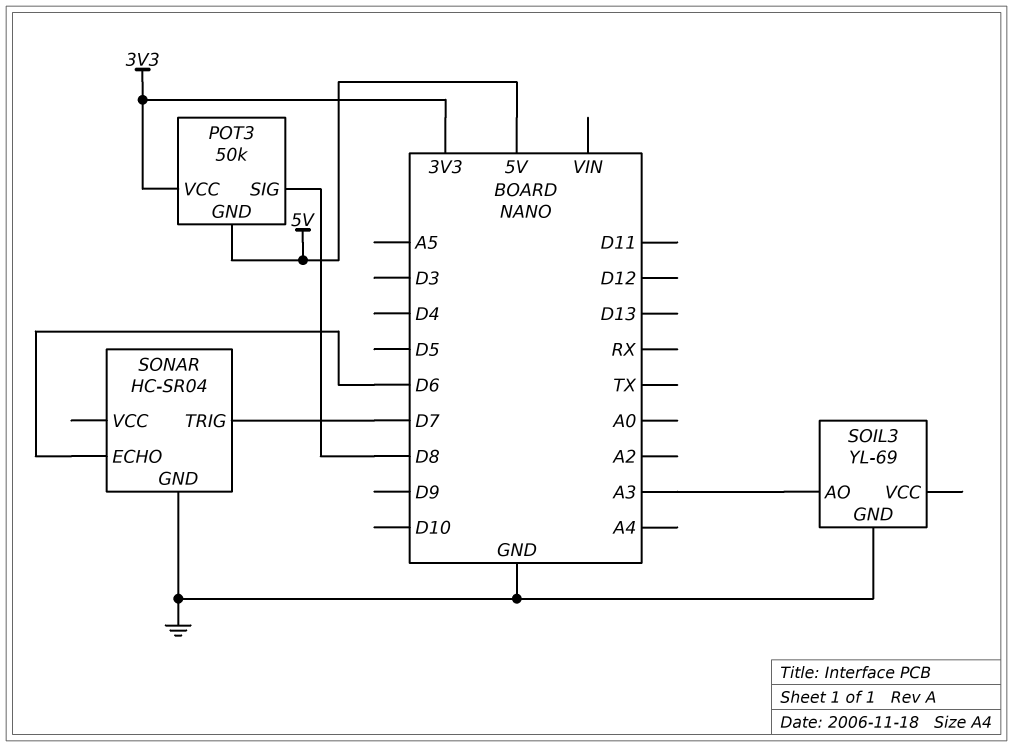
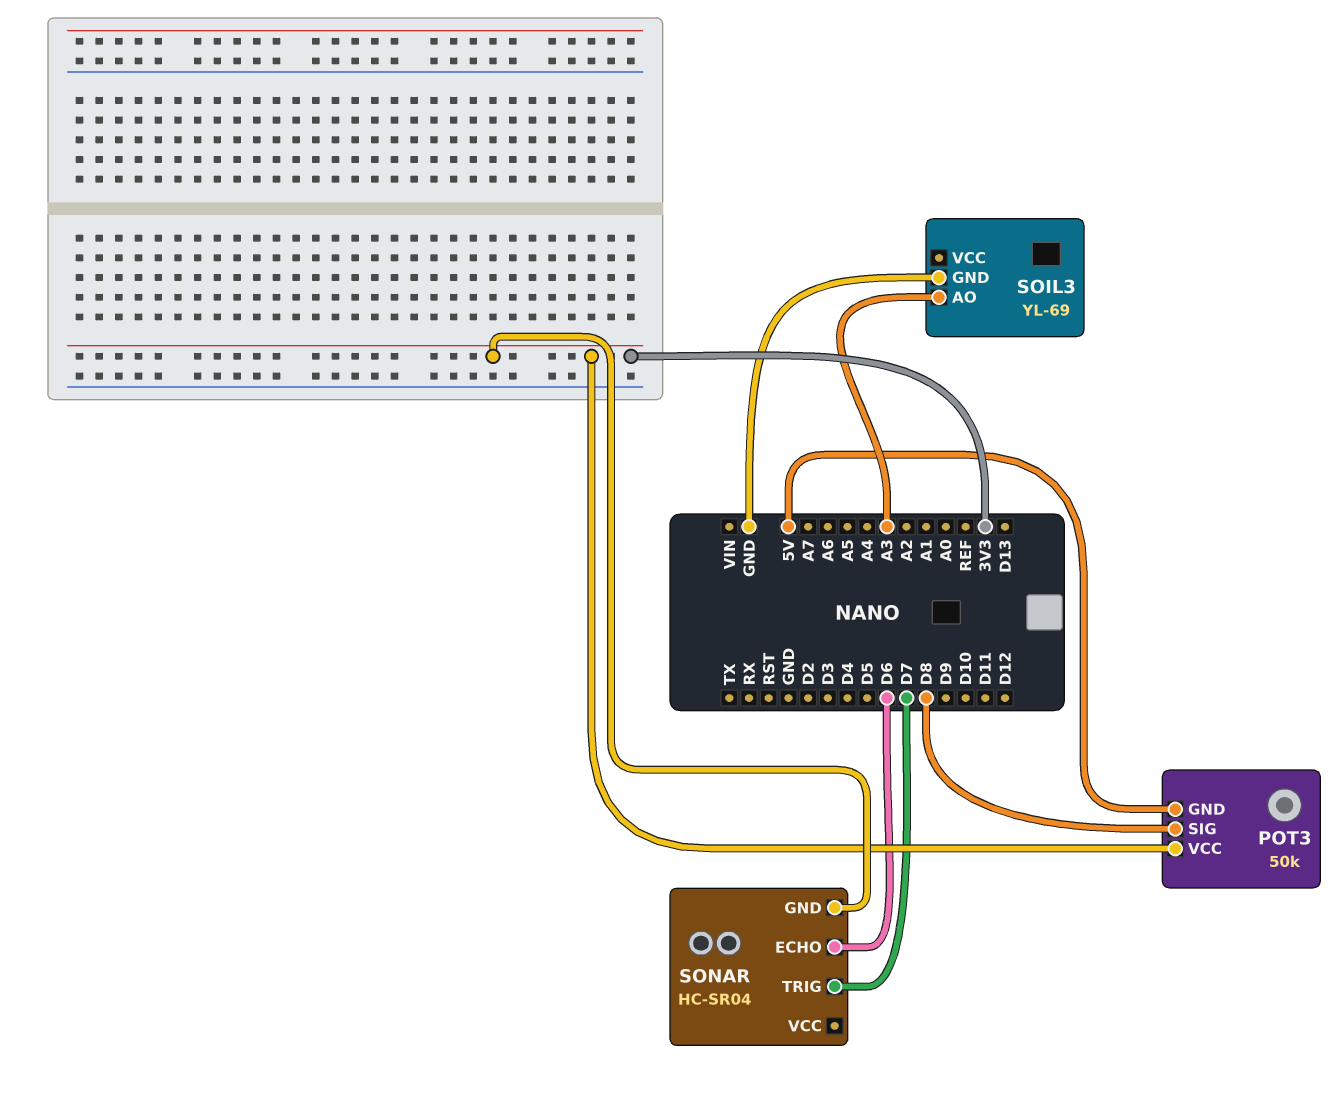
SONAR pin GND: GND -> 3V3

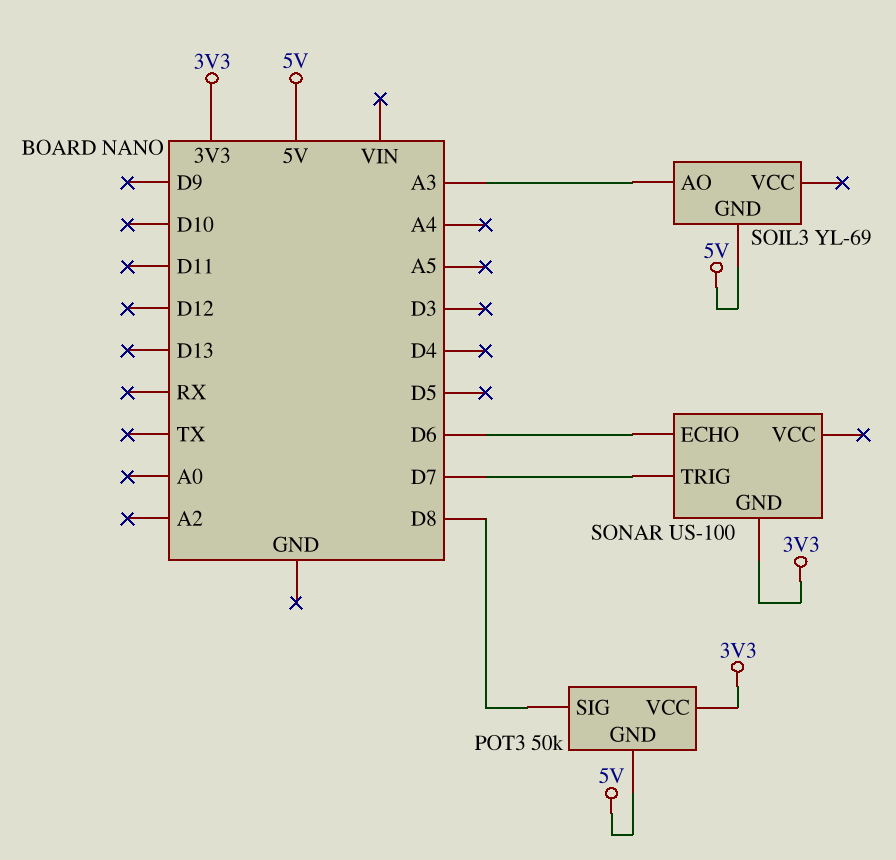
SOIL3 pin GND: GND -> 5V
SONAR: HC-SR04 -> US-100

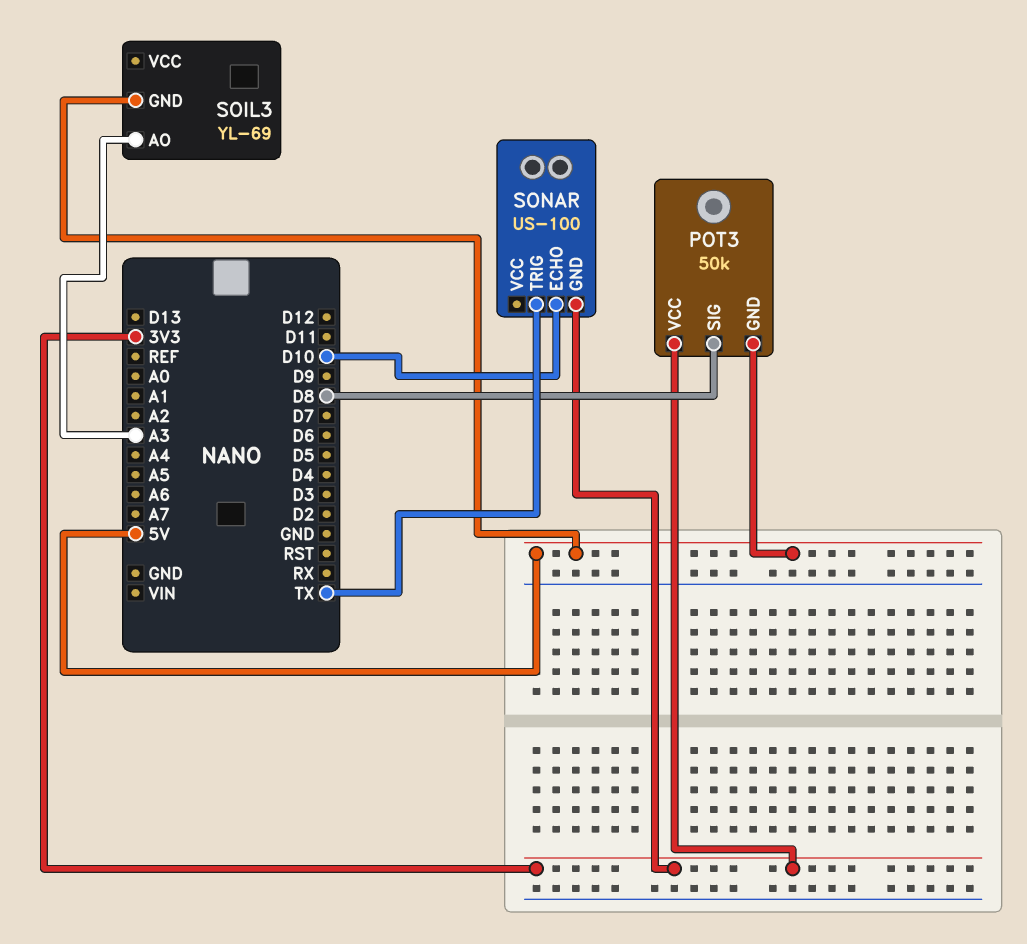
SONAR pin ECHO: D6 -> D10
SONAR pin TRIG: D7 -> TX

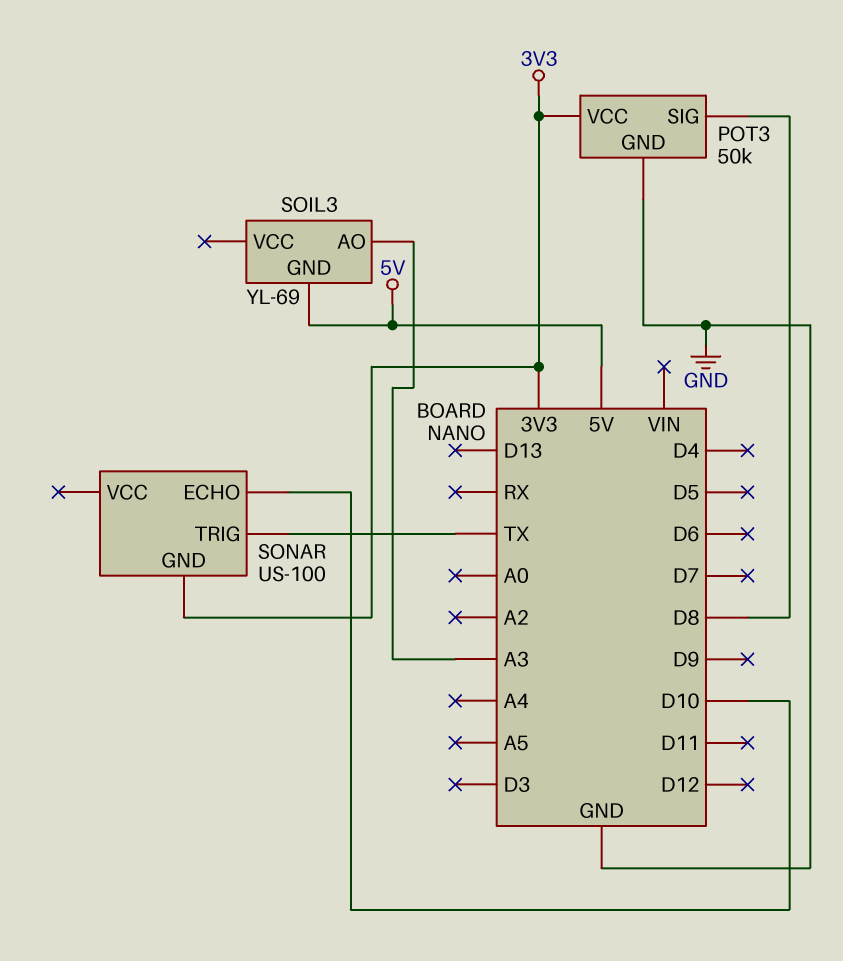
POT3 pin GND: 5V -> GND

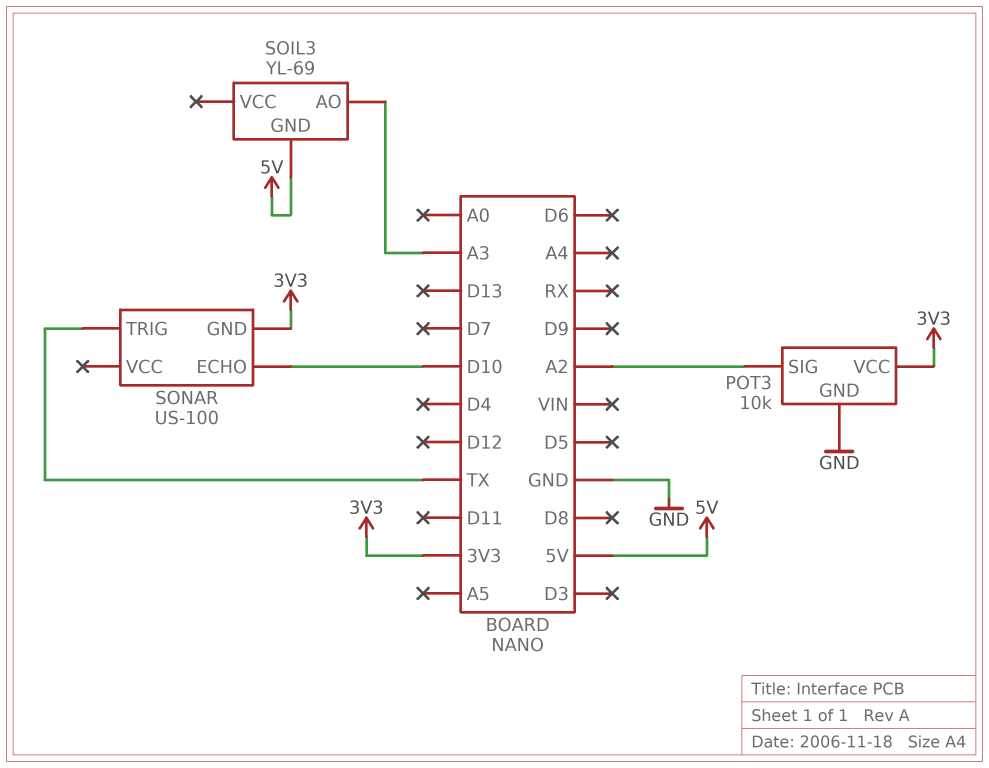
POT3: 50k -> 10k
POT3 pin SIG: D8 -> A2

